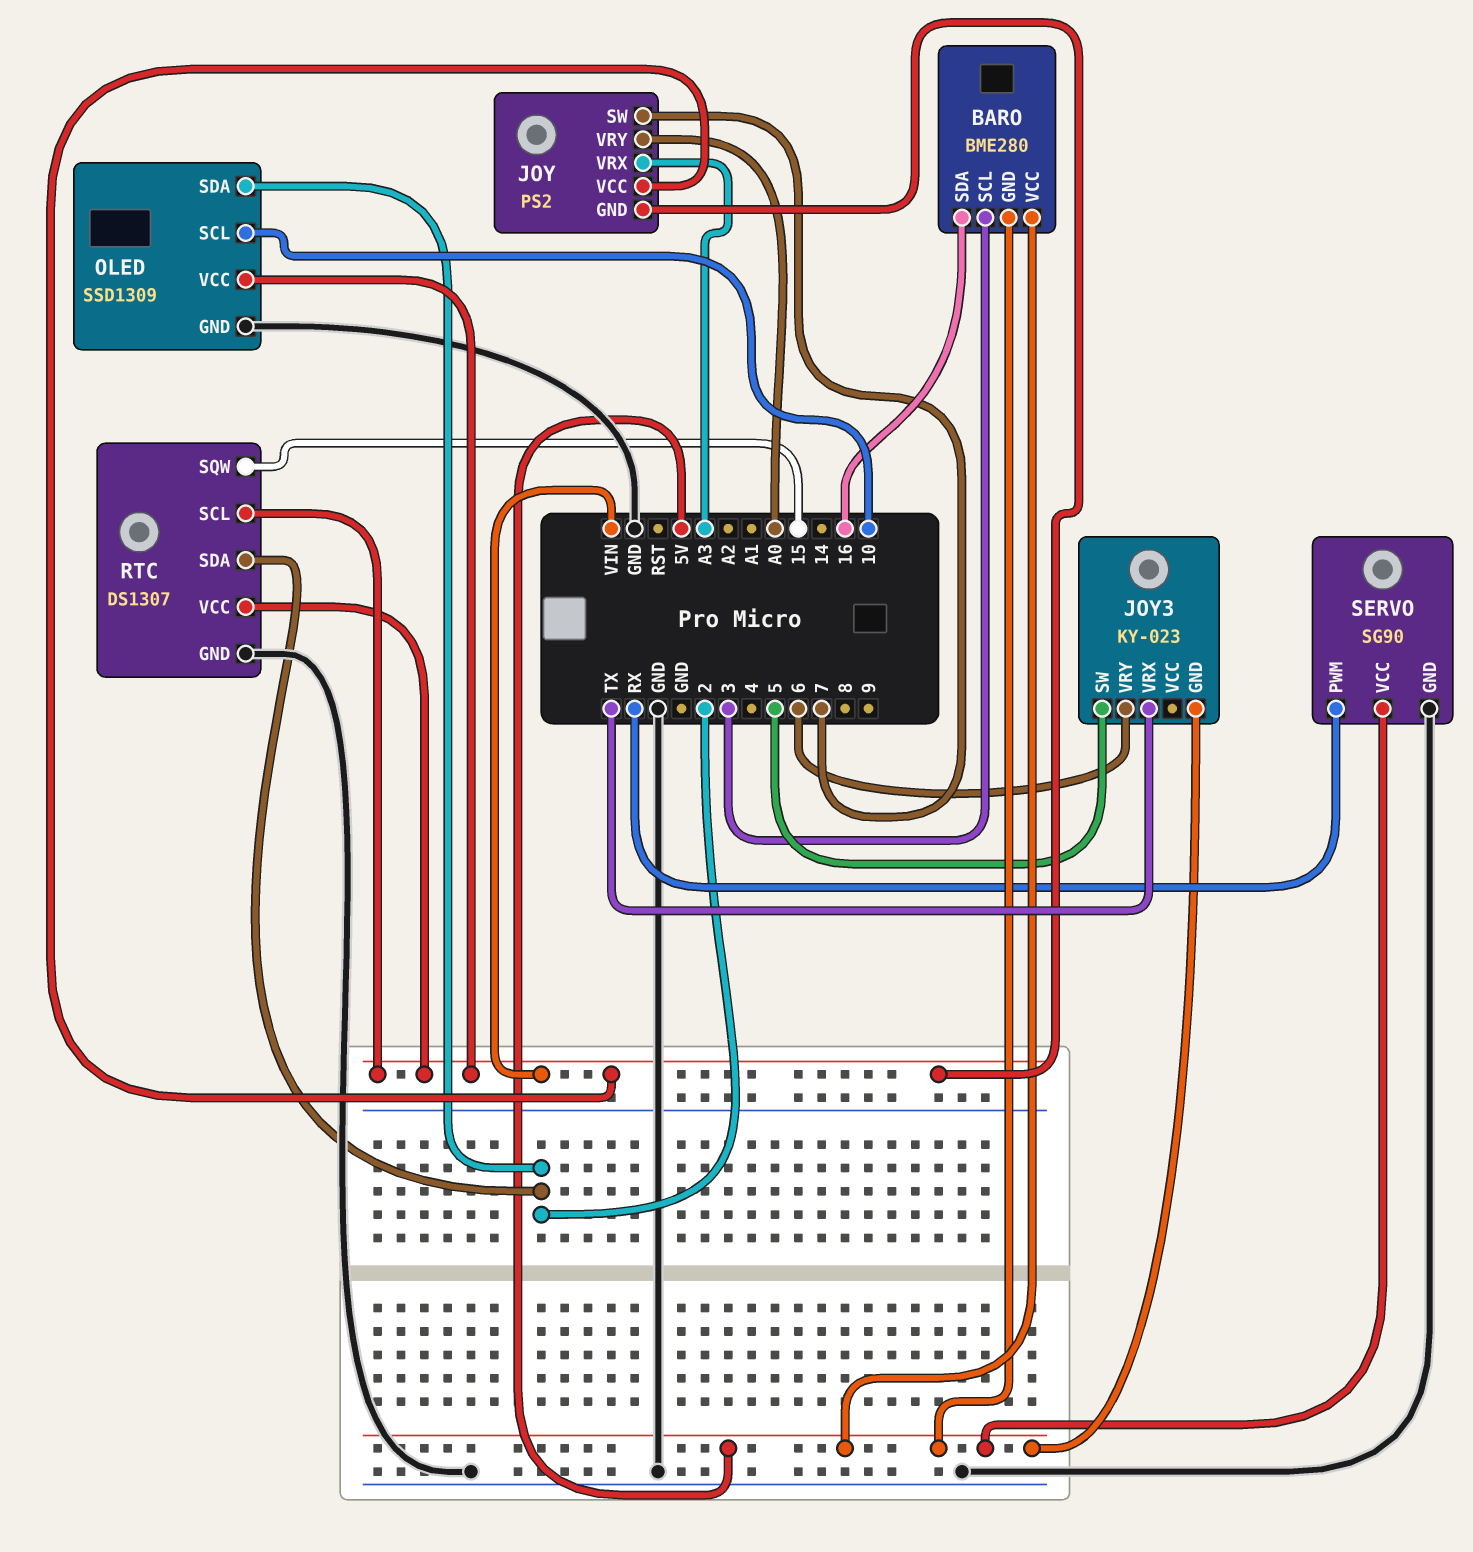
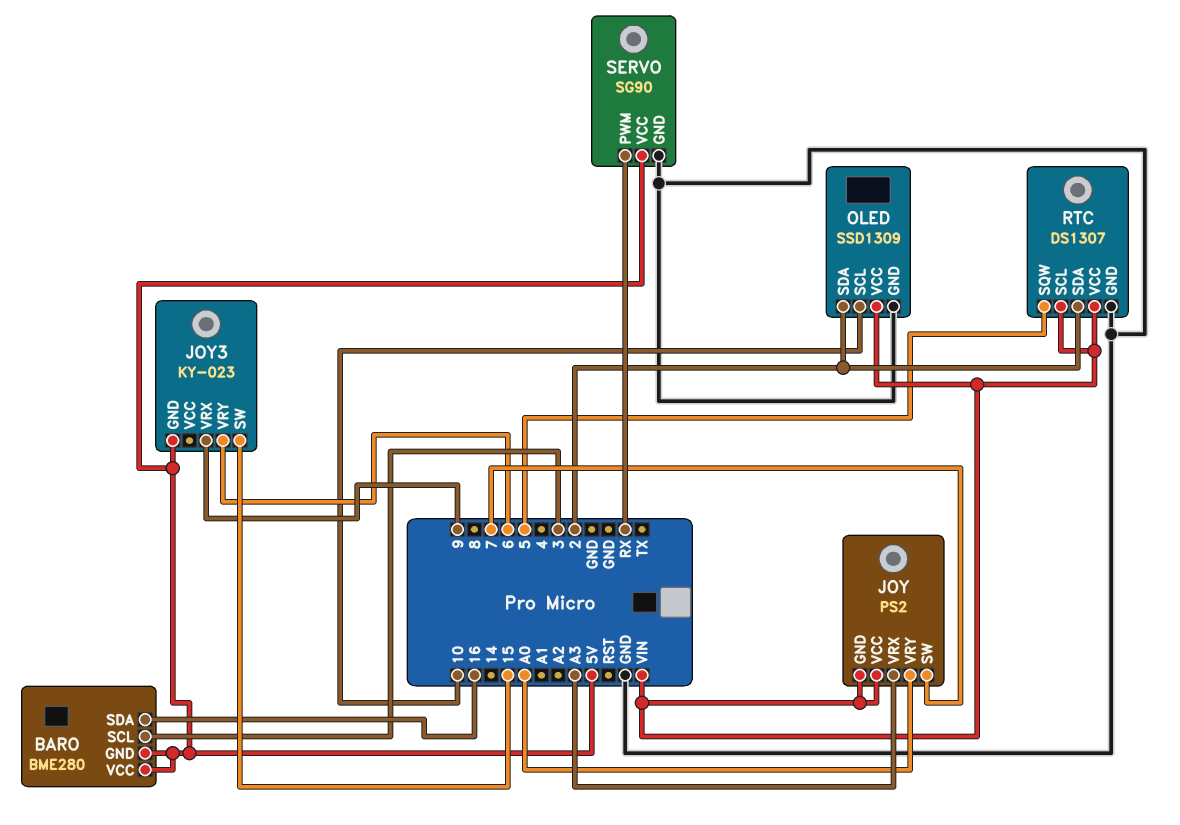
JOY3 pin SW: 5 -> 15
JOY3 pin VRX: TX -> 9
RTC pin SQW: 15 -> 5

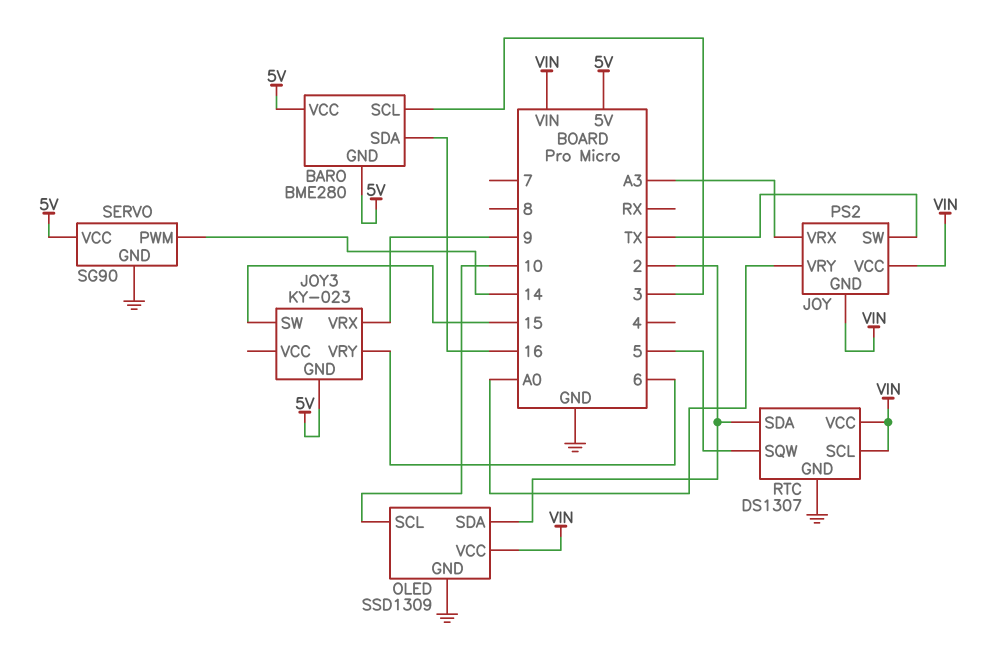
JOY pin SW: 7 -> TX
SERVO pin PWM: RX -> 14

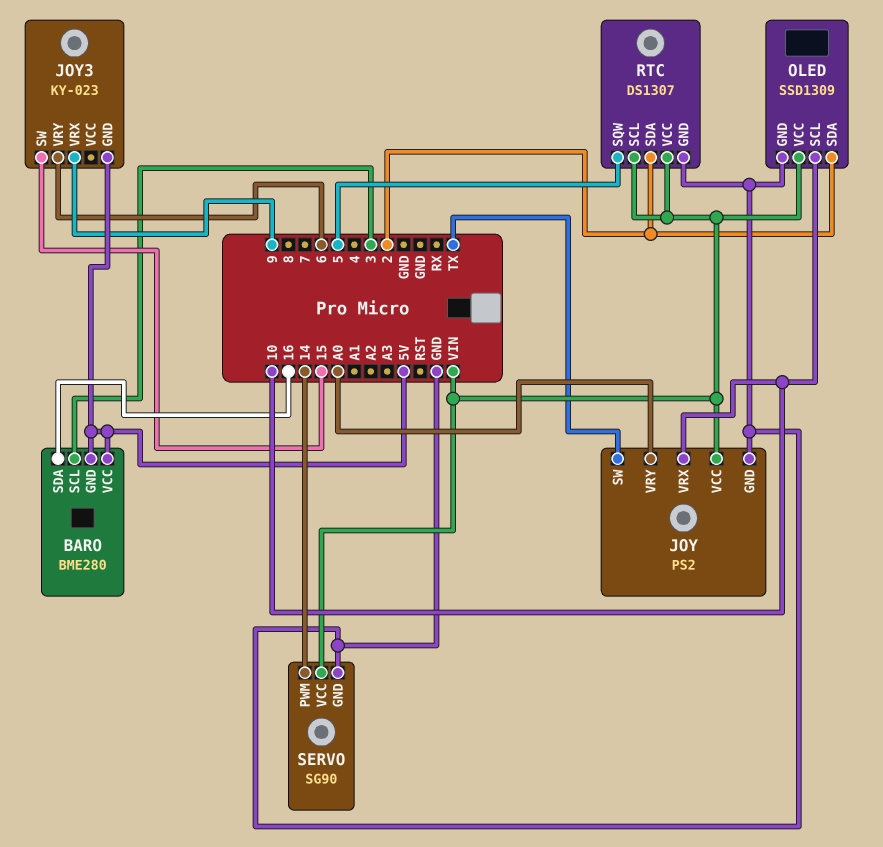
JOY pin GND: VIN -> GND
JOY pin VRX: A3 -> 10
SERVO pin VCC: 5V -> VIN

